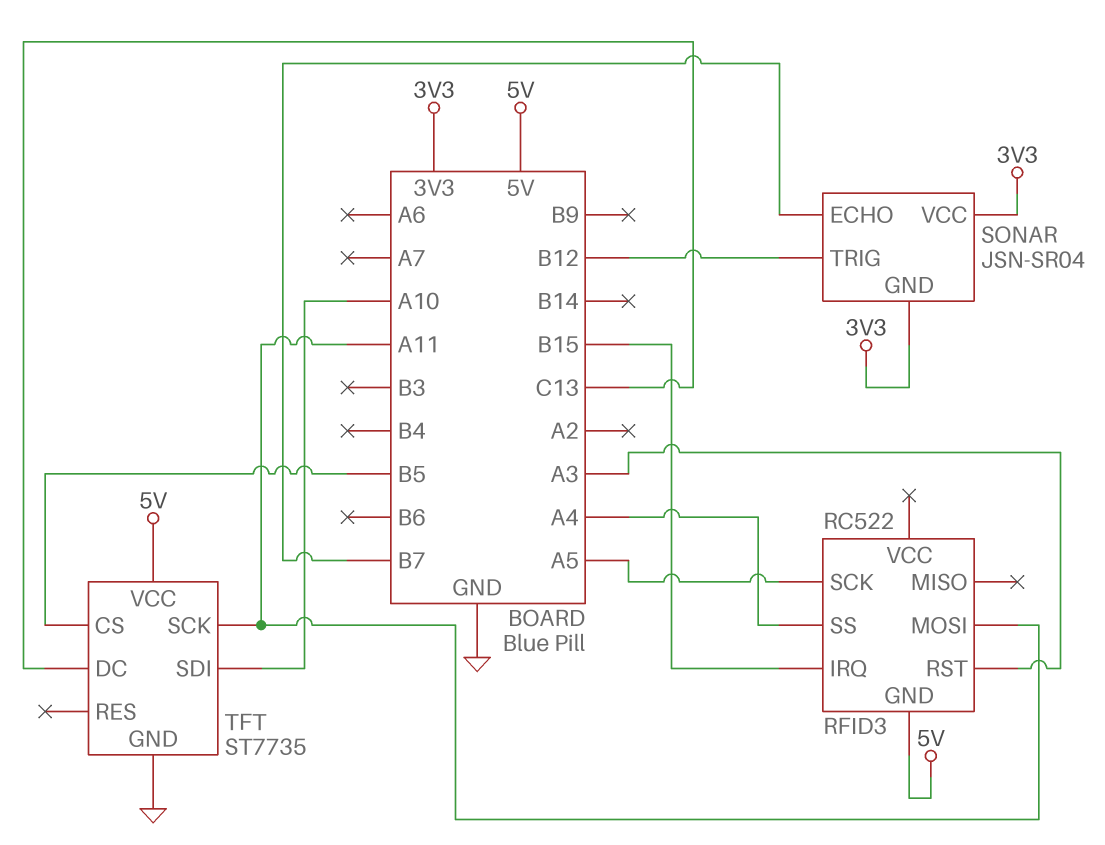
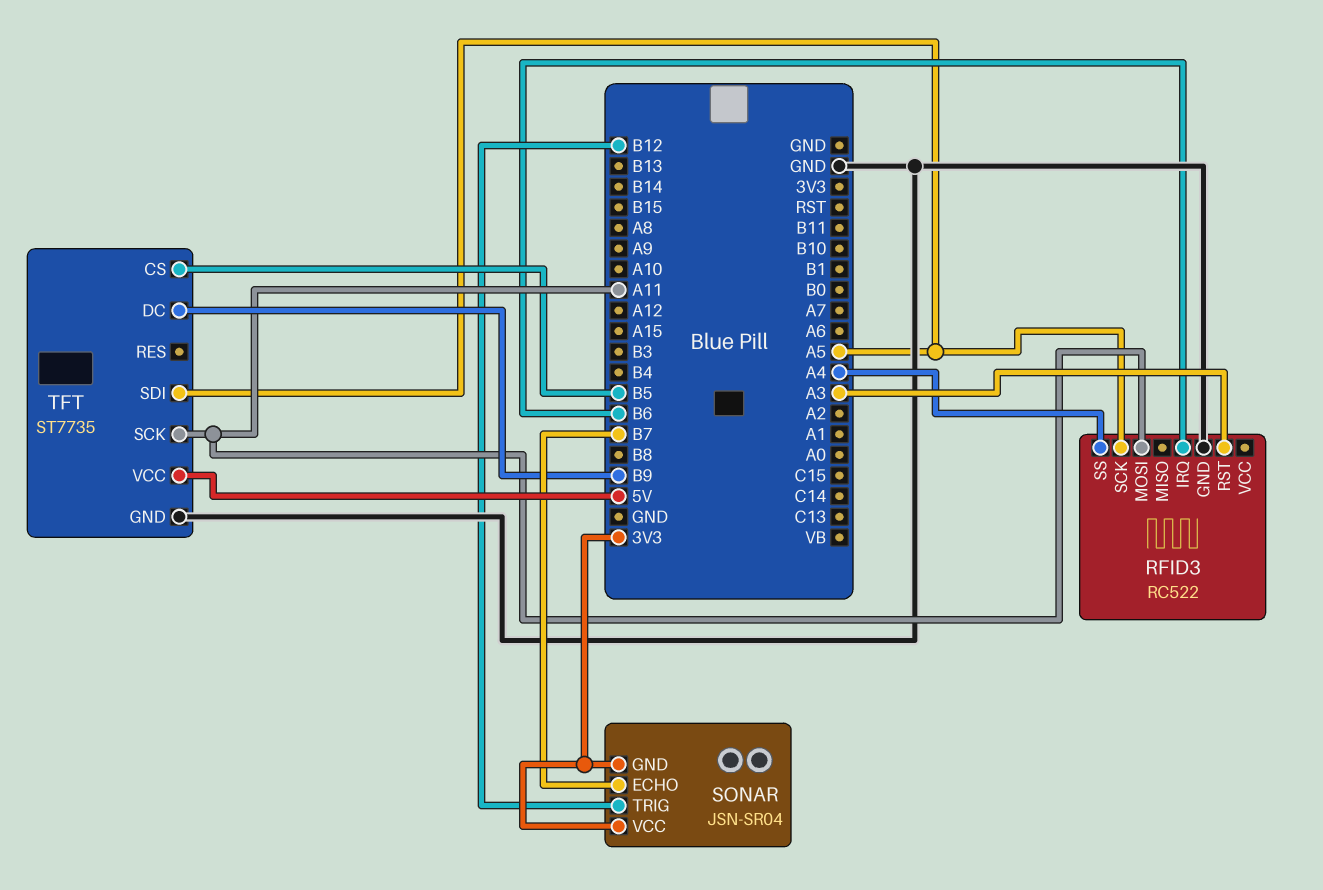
RFID3 pin GND: 5V -> GND
RFID3 pin IRQ: B15 -> B6
TFT pin DC: C13 -> B9
TFT pin SDI: A10 -> A5

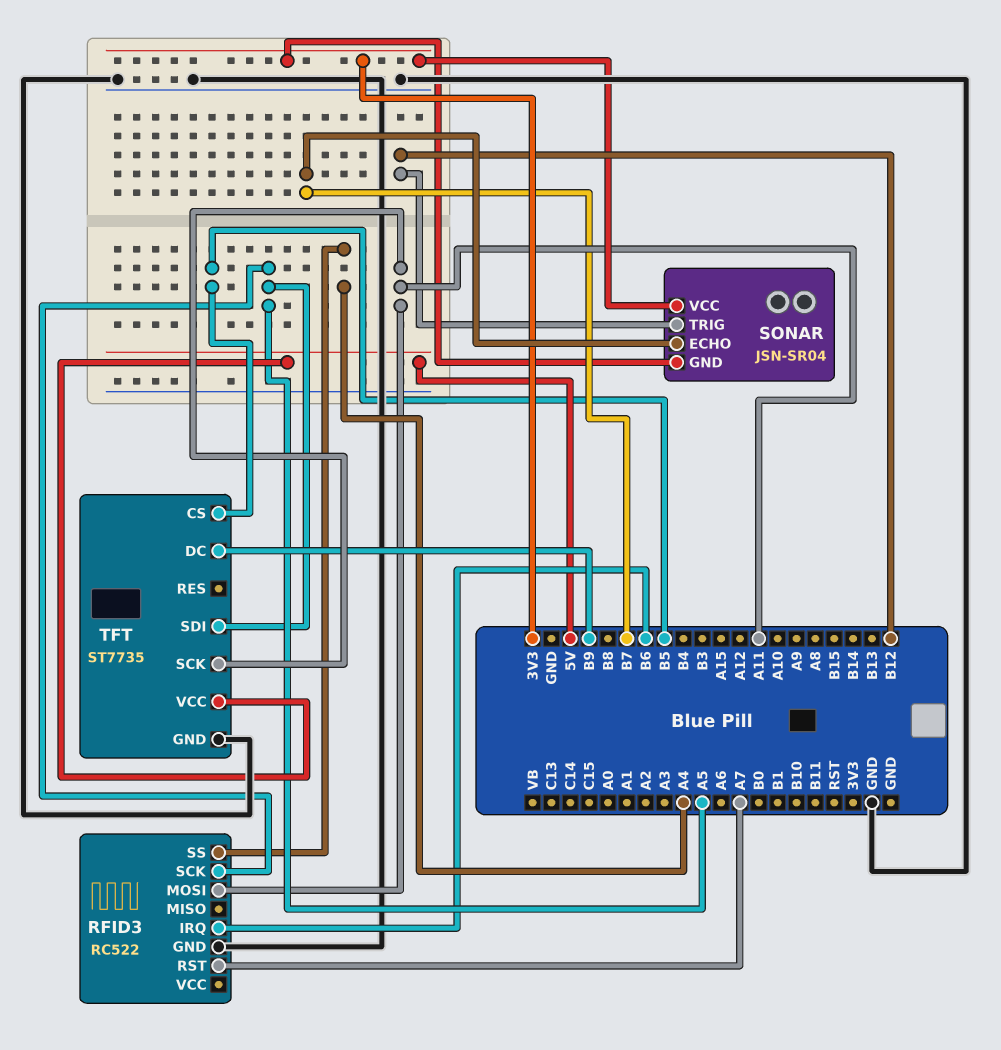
RFID3 pin RST: A3 -> A7

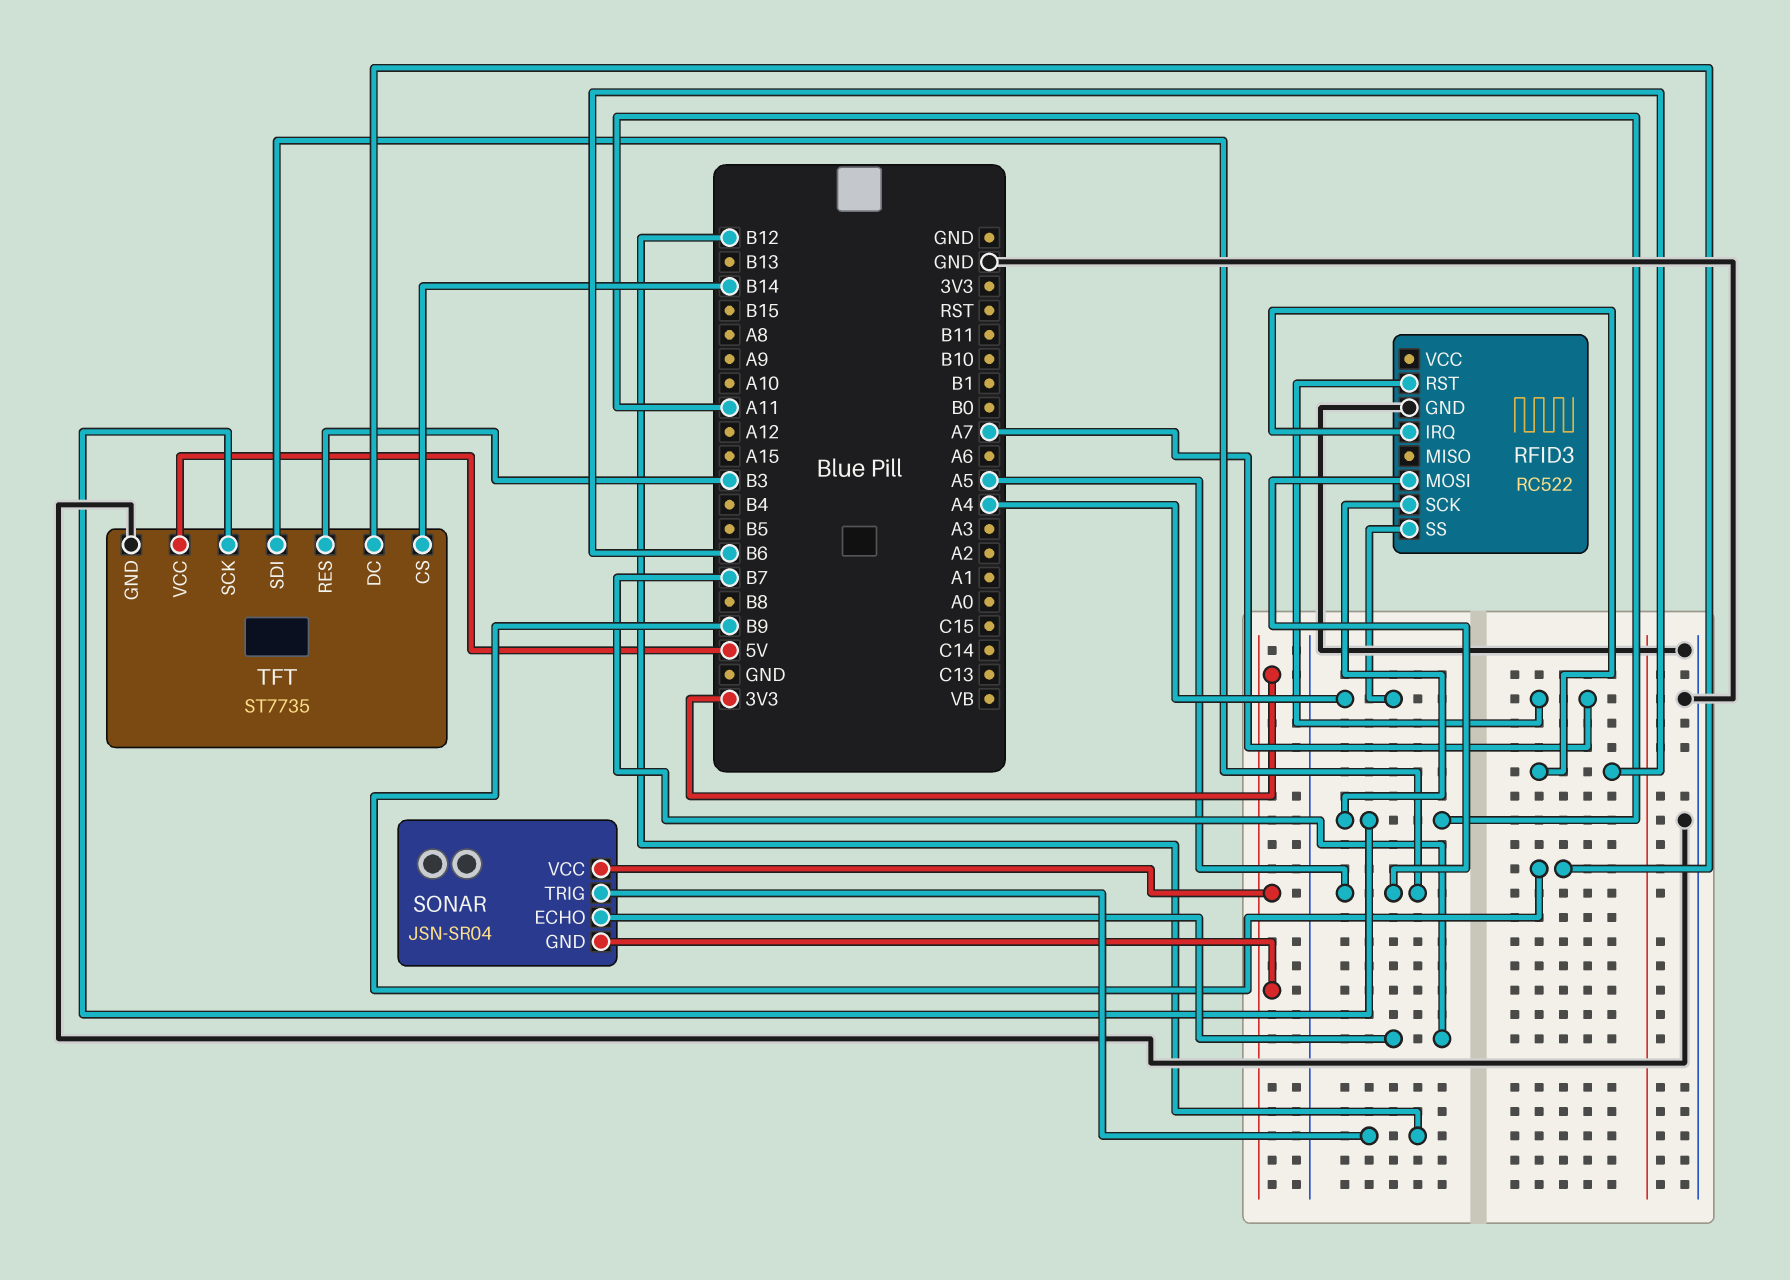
RFID3 pin MOSI: A11 -> A5
RFID3 pin SCK: A5 -> A11
TFT pin CS: B5 -> B14
TFT pin RES: none -> B3

